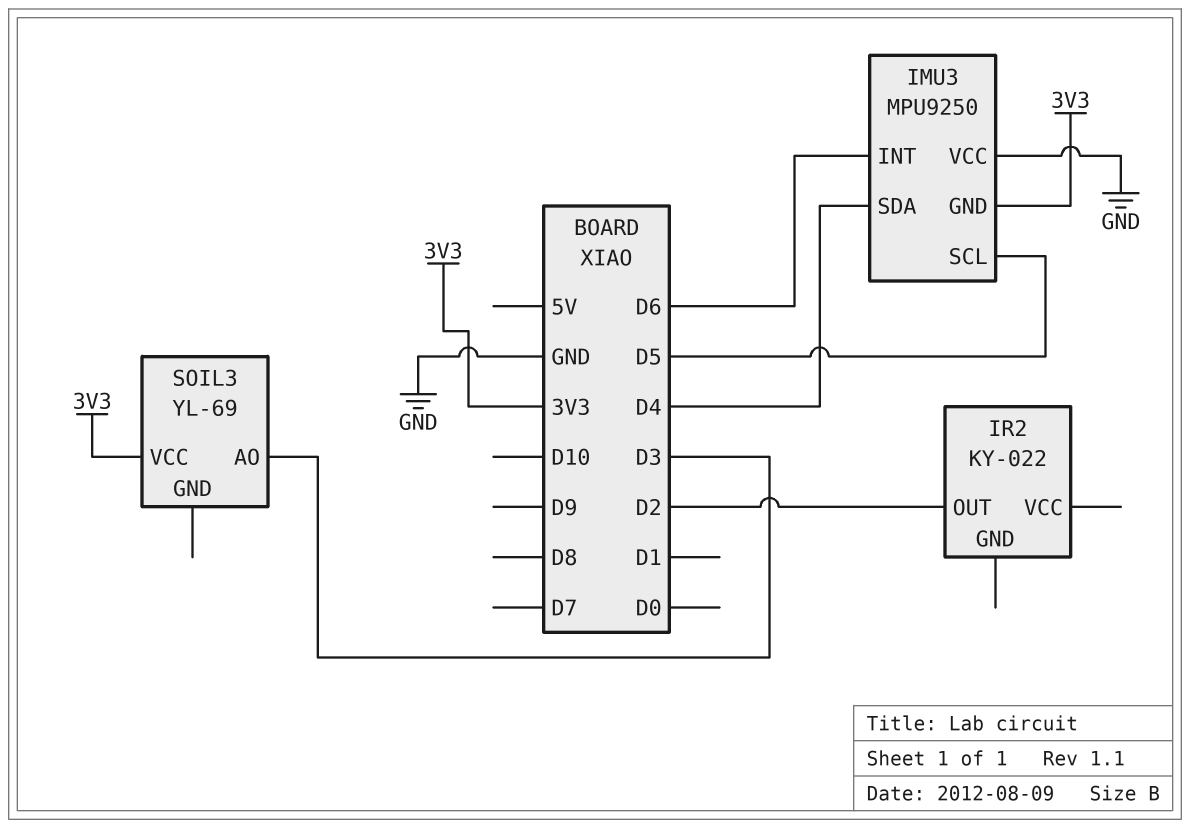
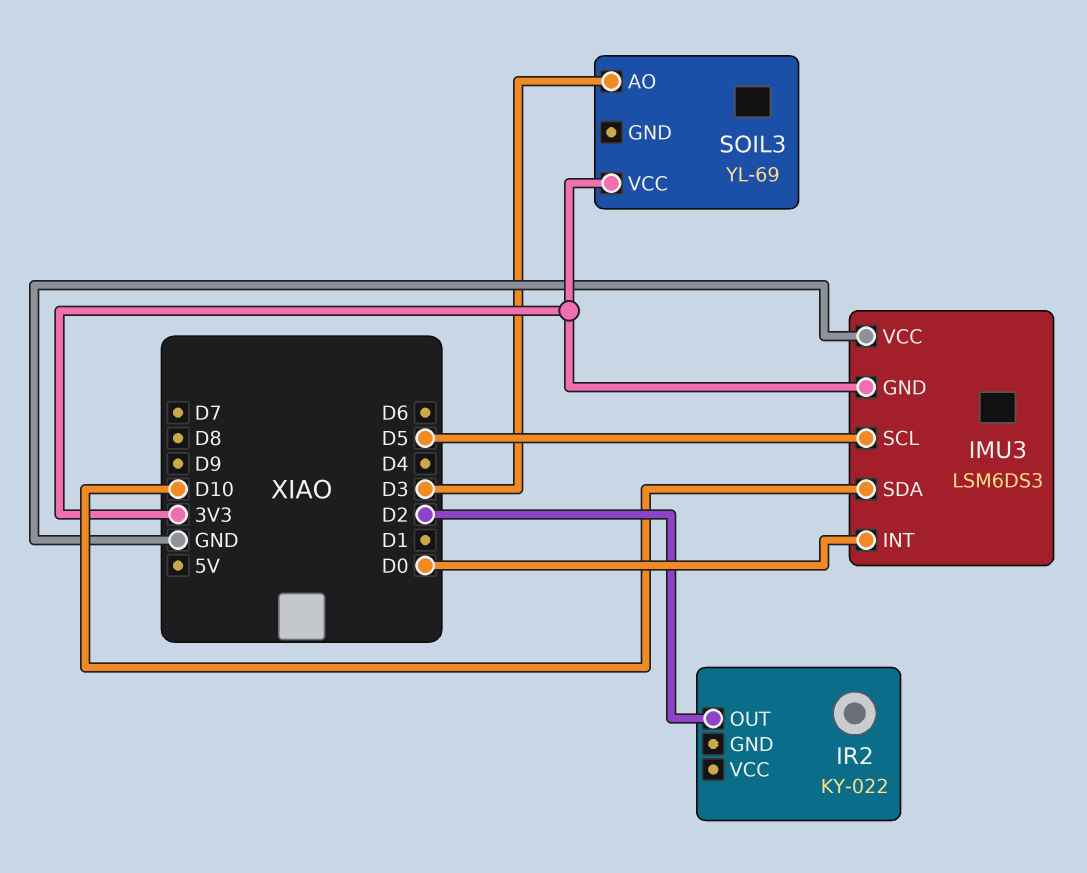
IMU3: MPU9250 -> LSM6DS3
IMU3 pin INT: D6 -> D0
IMU3 pin SDA: D4 -> D10

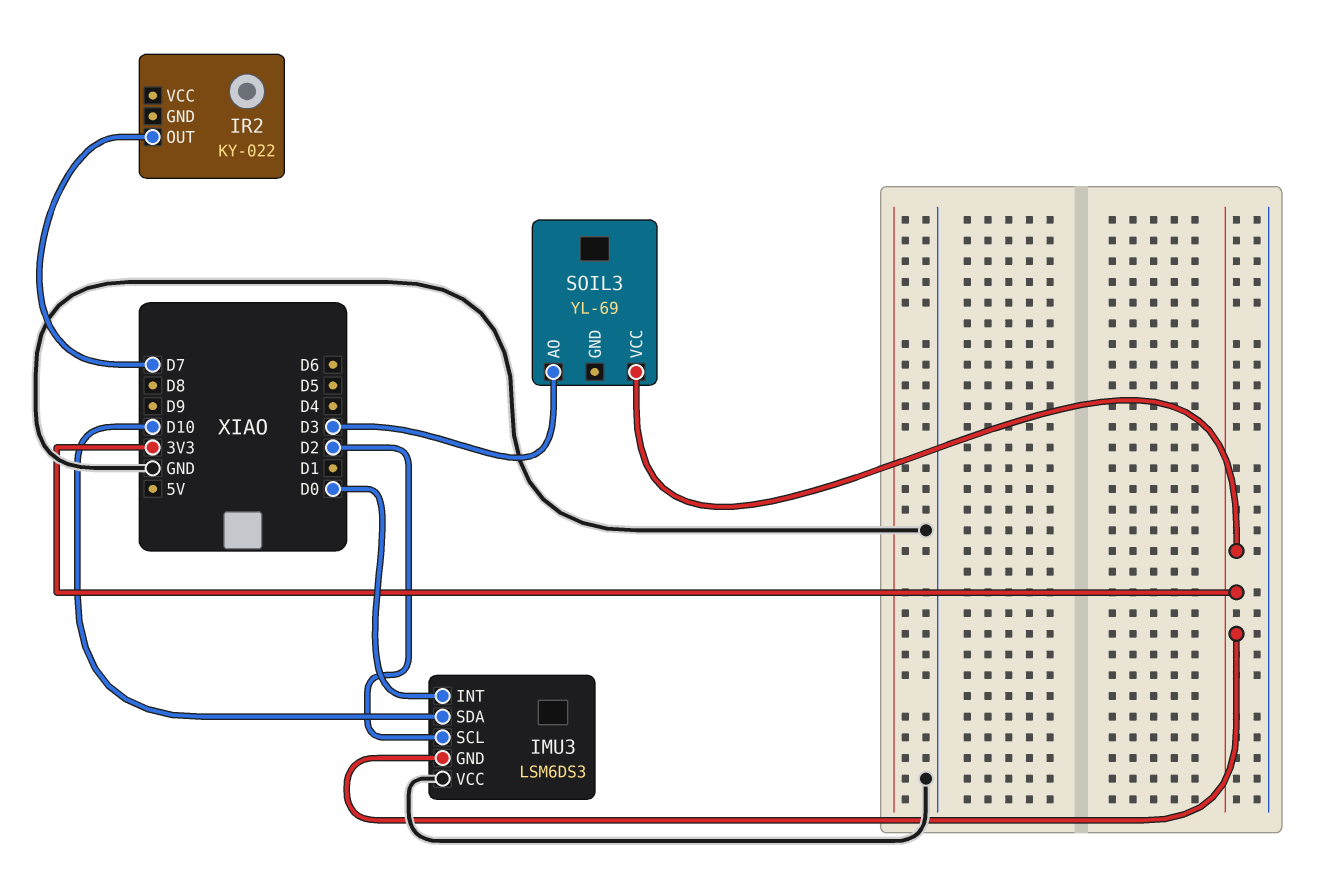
IMU3 pin SCL: D5 -> D2
IR2 pin OUT: D2 -> D7

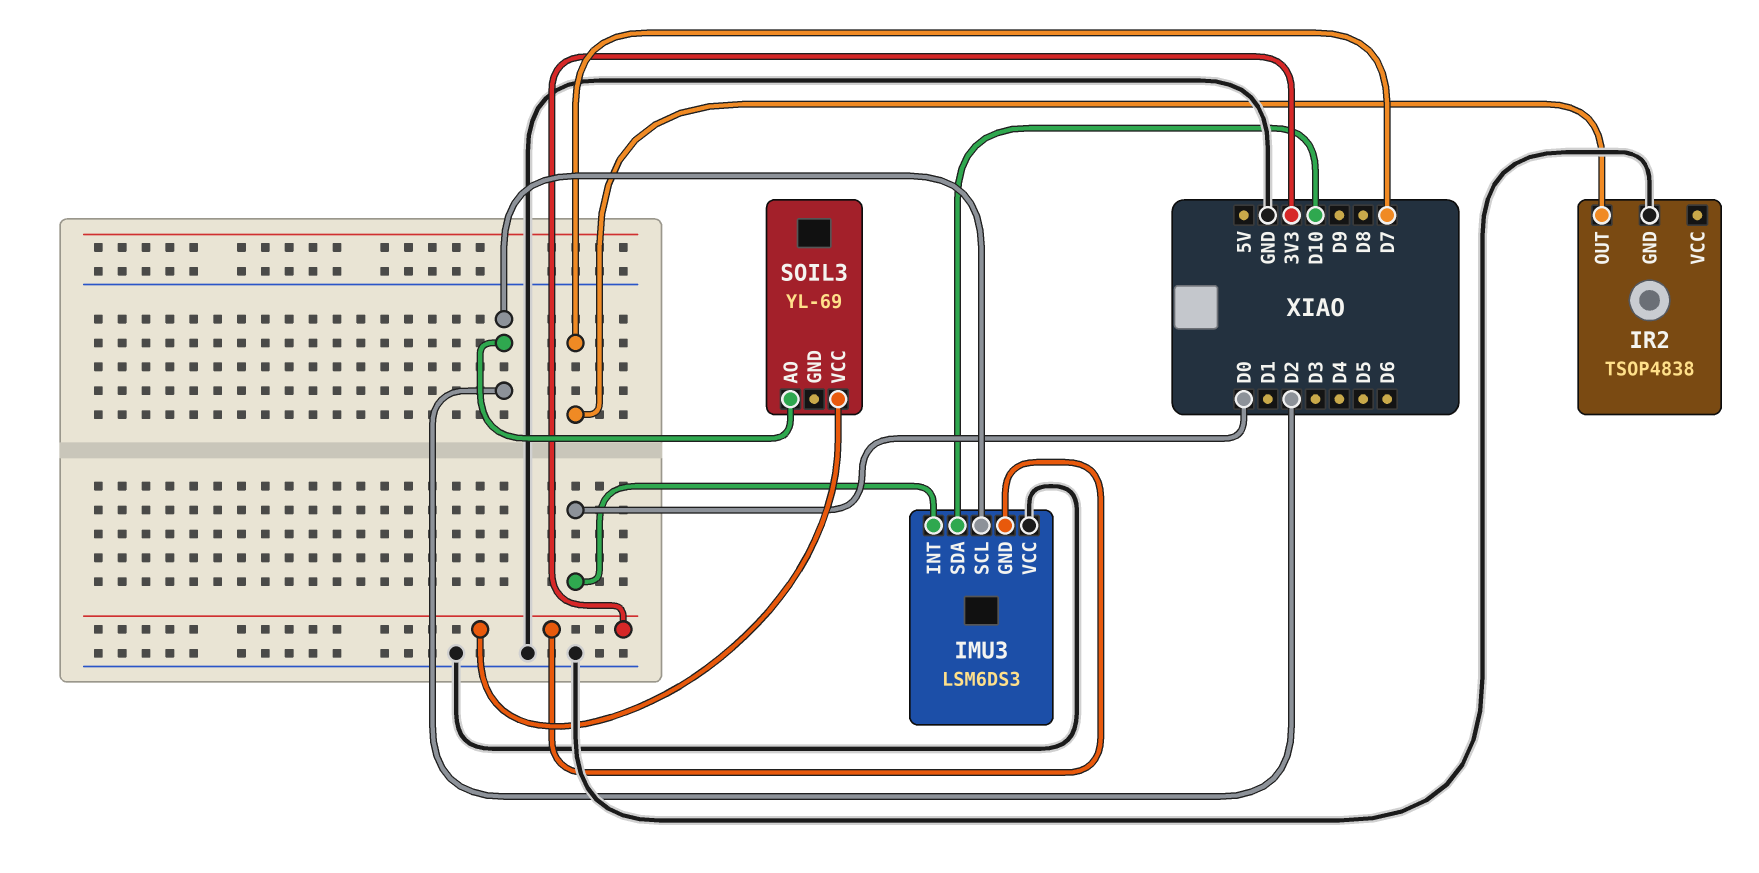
IR2: KY-022 -> TSOP4838
IR2 pin GND: none -> GND
SOIL3 pin AO: D3 -> D2

